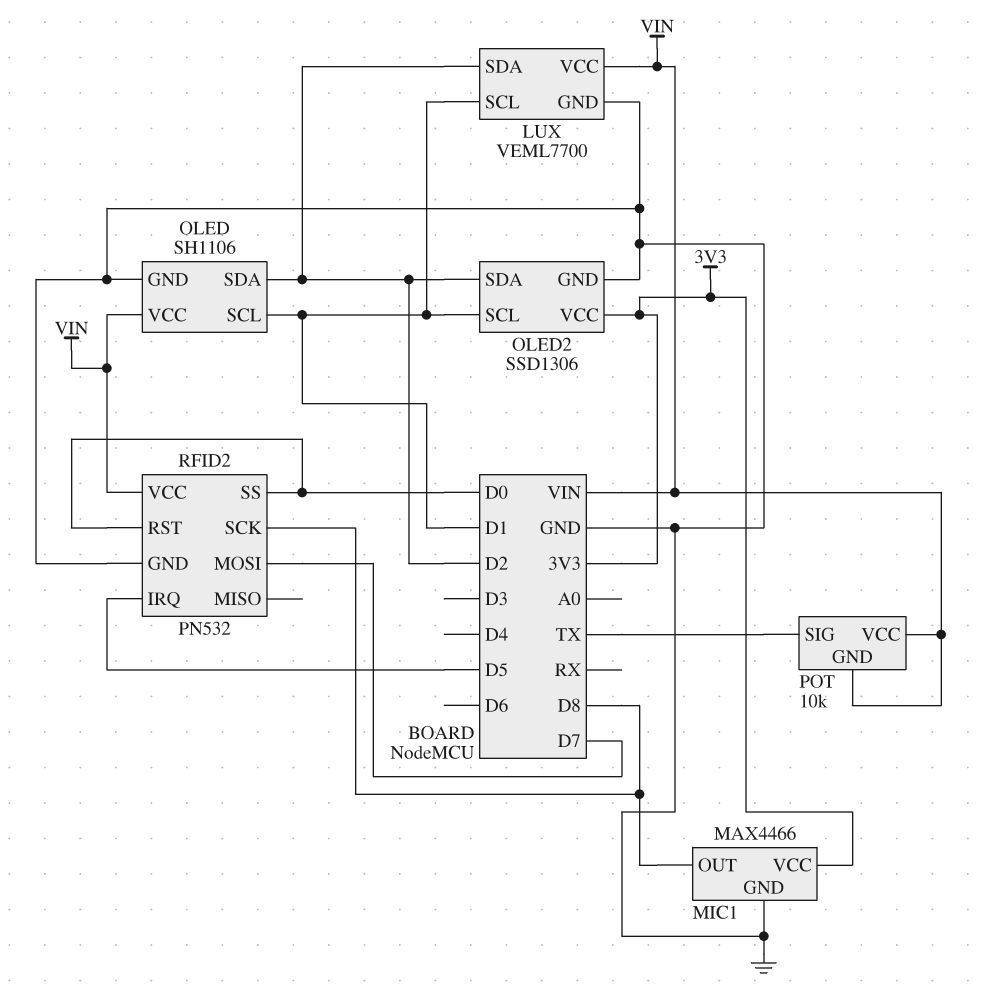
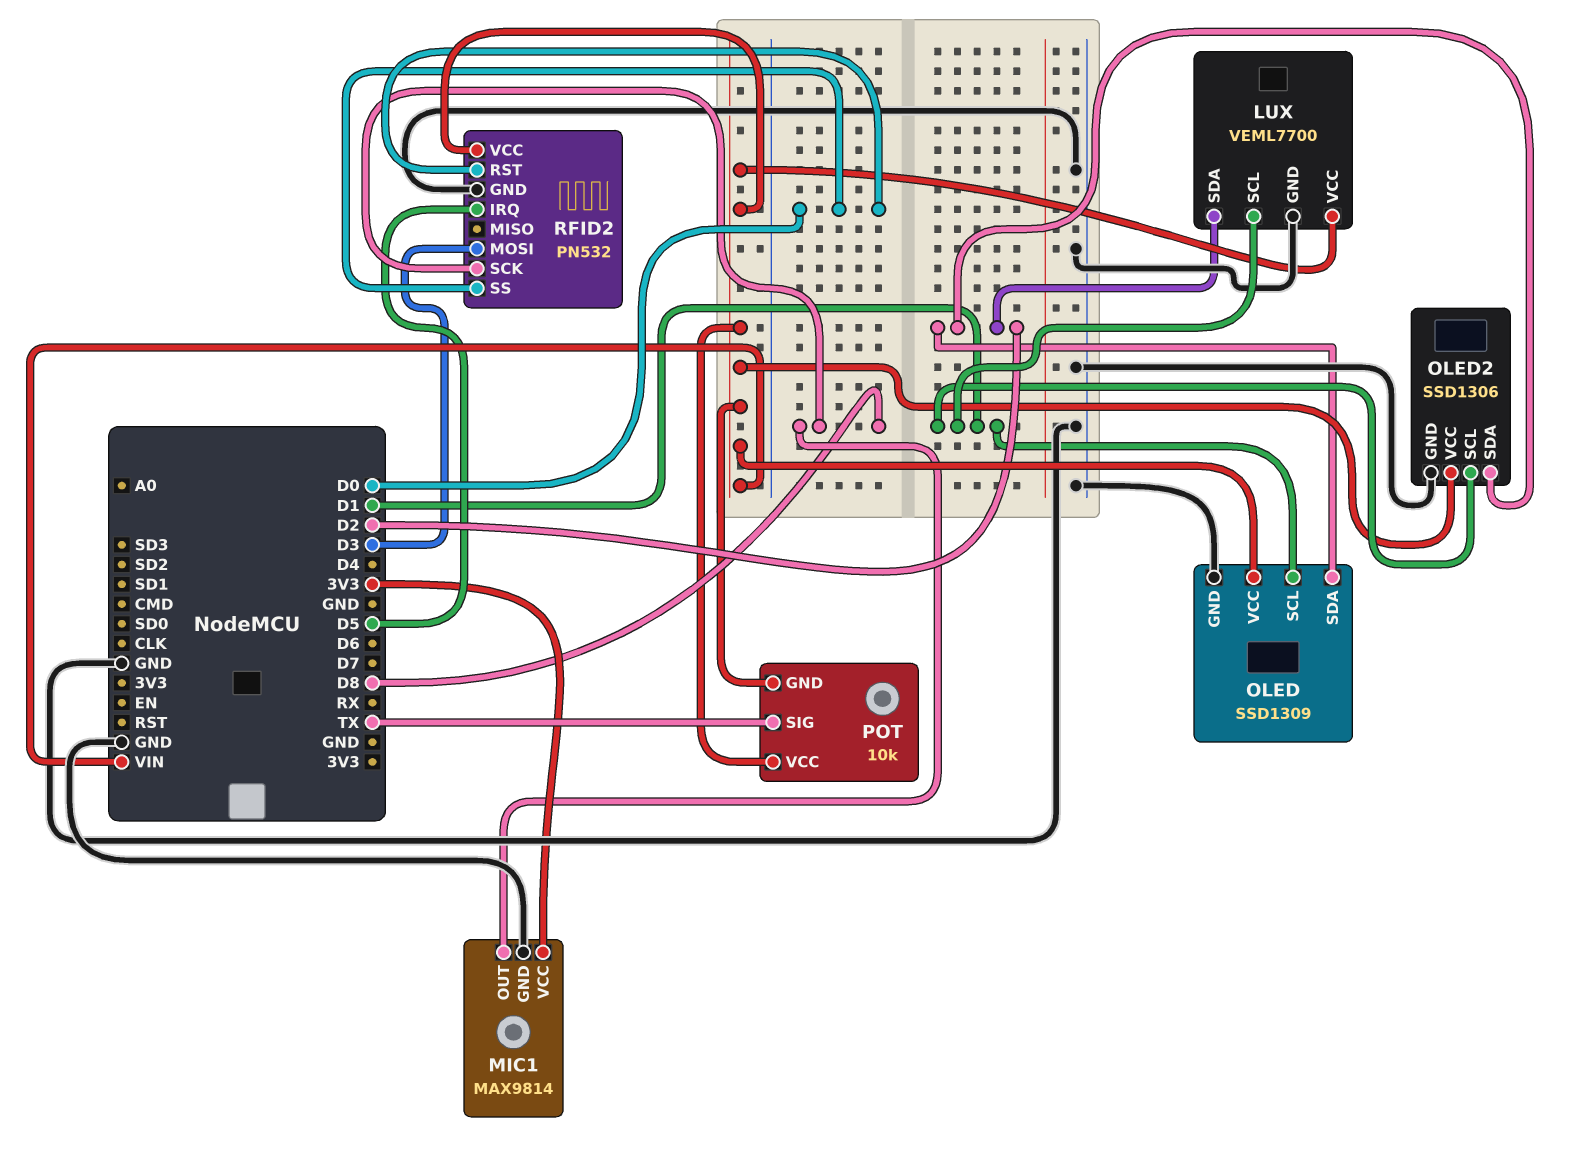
MIC1: MAX4466 -> MAX9814
OLED: SH1106 -> SSD1309
OLED2 pin VCC: 3V3 -> VIN
RFID2 pin MOSI: D7 -> D3

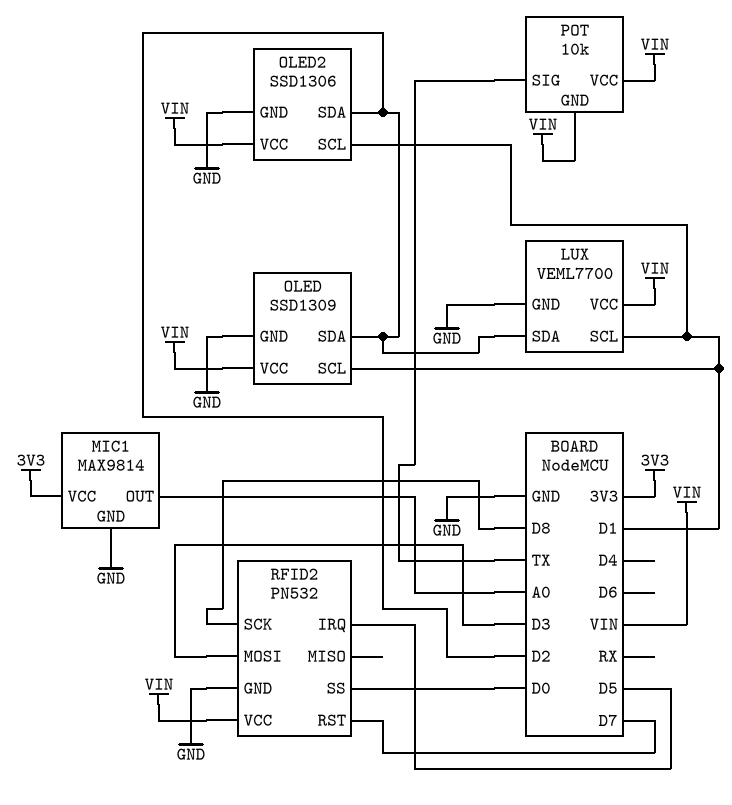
MIC1 pin OUT: D8 -> A0
RFID2 pin RST: D0 -> D7

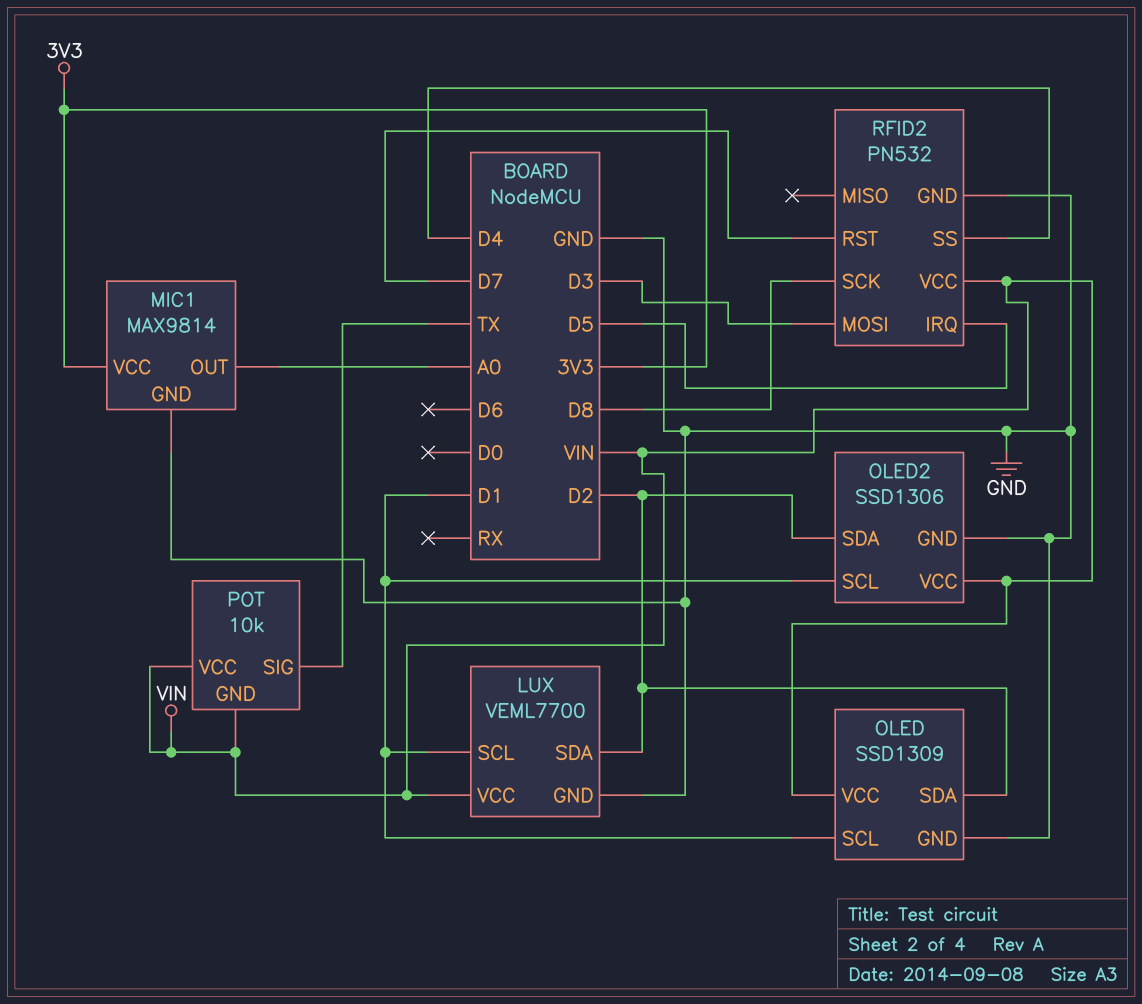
RFID2 pin SS: D0 -> D4

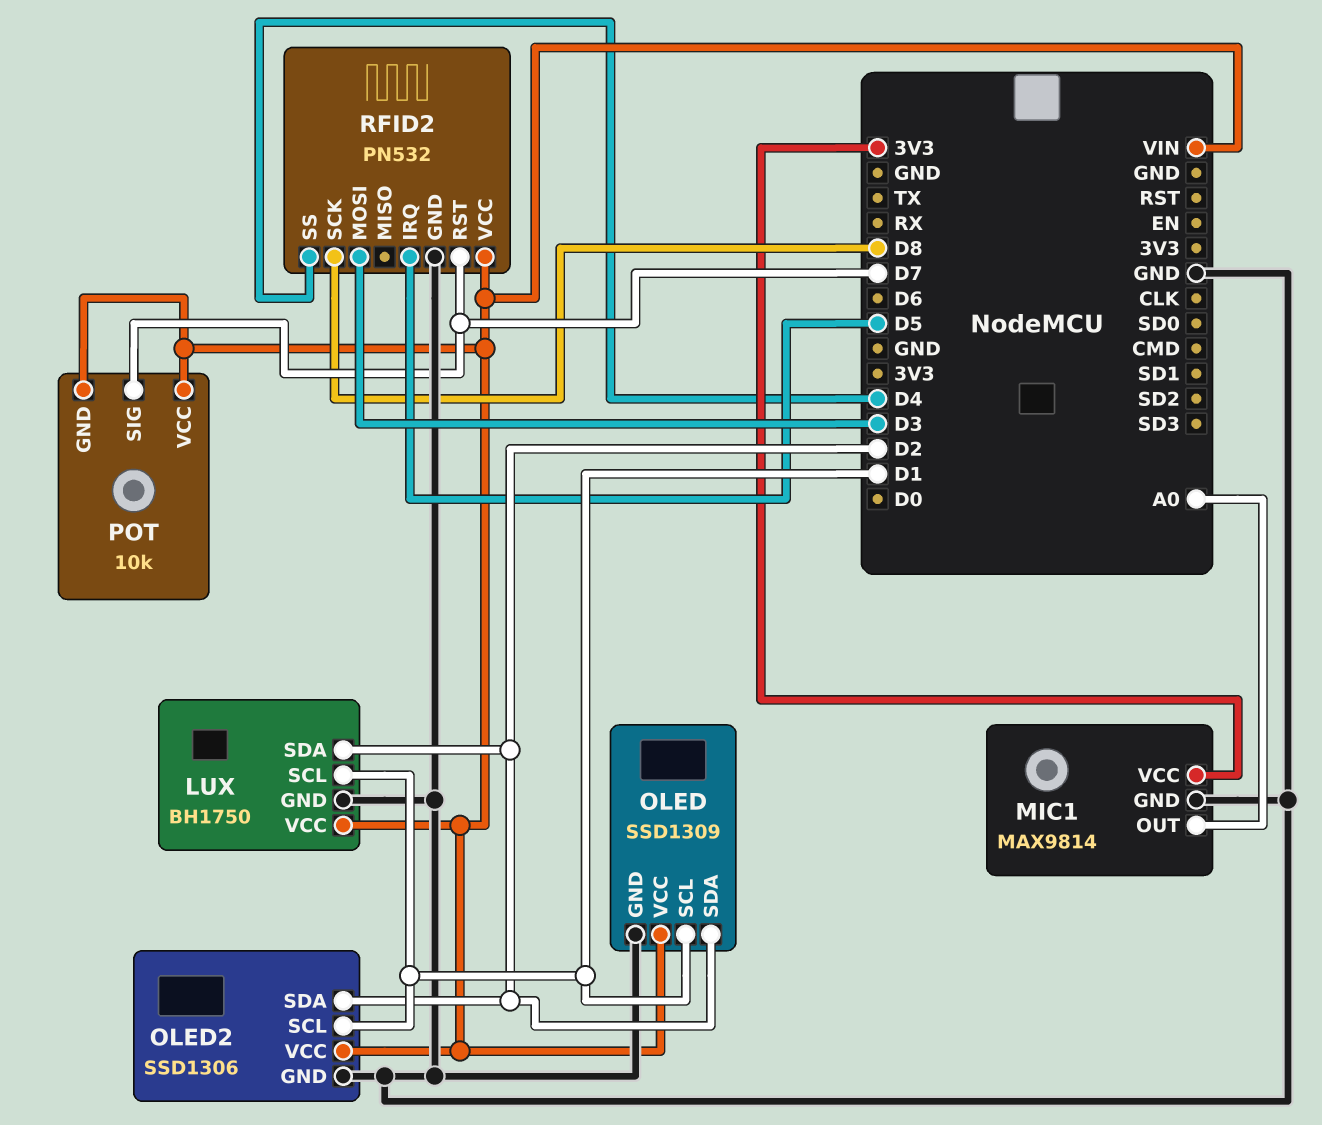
LUX: VEML7700 -> BH1750
POT pin SIG: TX -> D7

